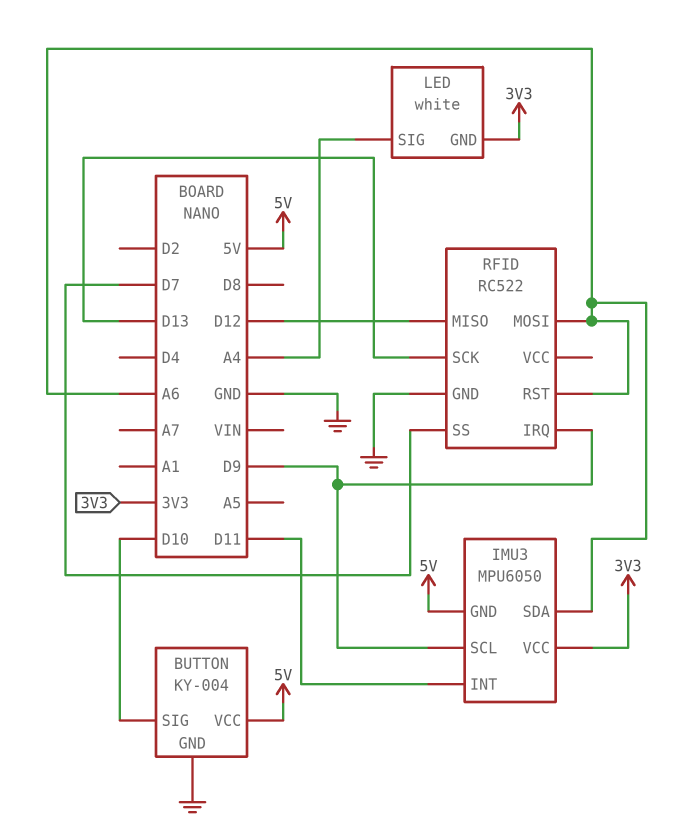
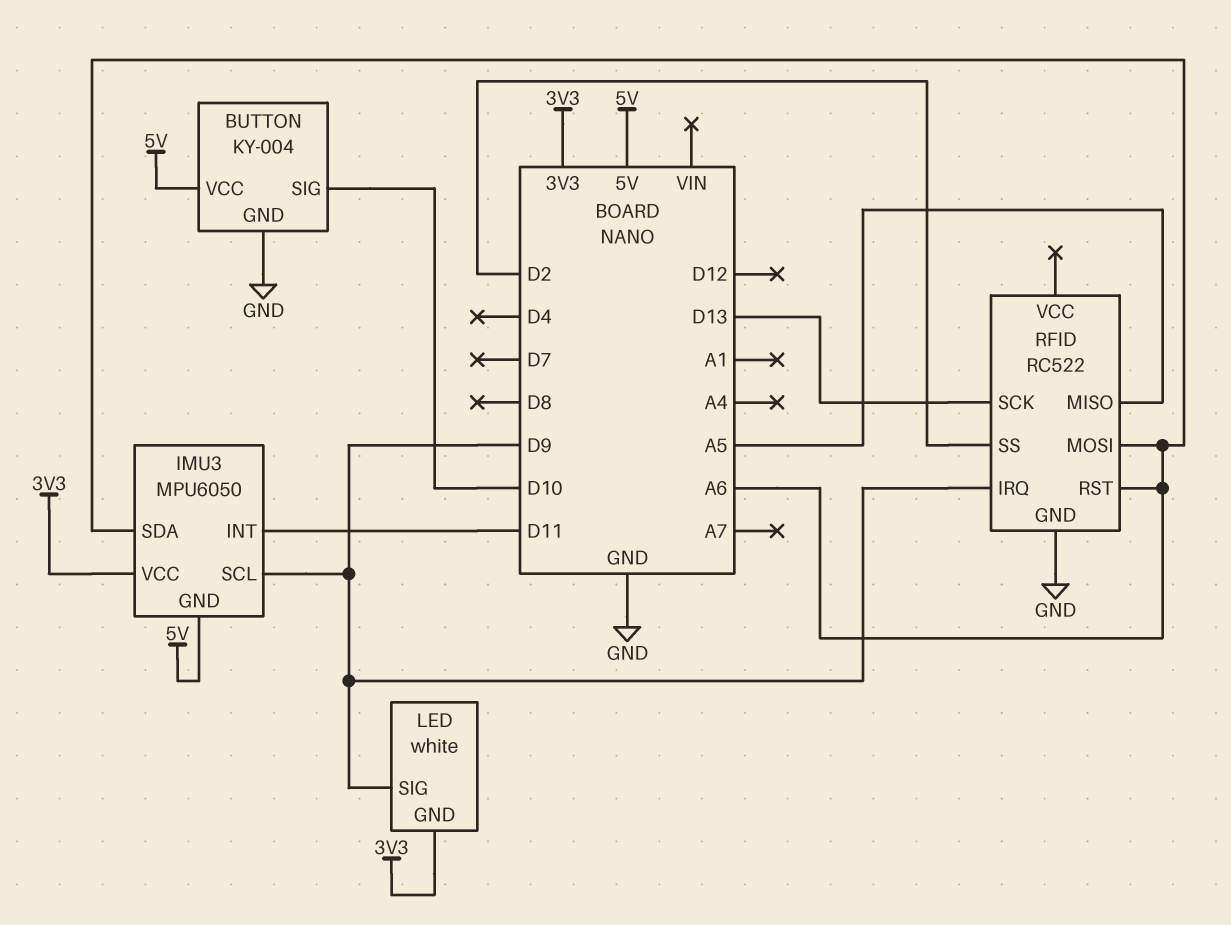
LED pin SIG: A4 -> D9
RFID pin MISO: D12 -> A5
RFID pin SS: D7 -> D2

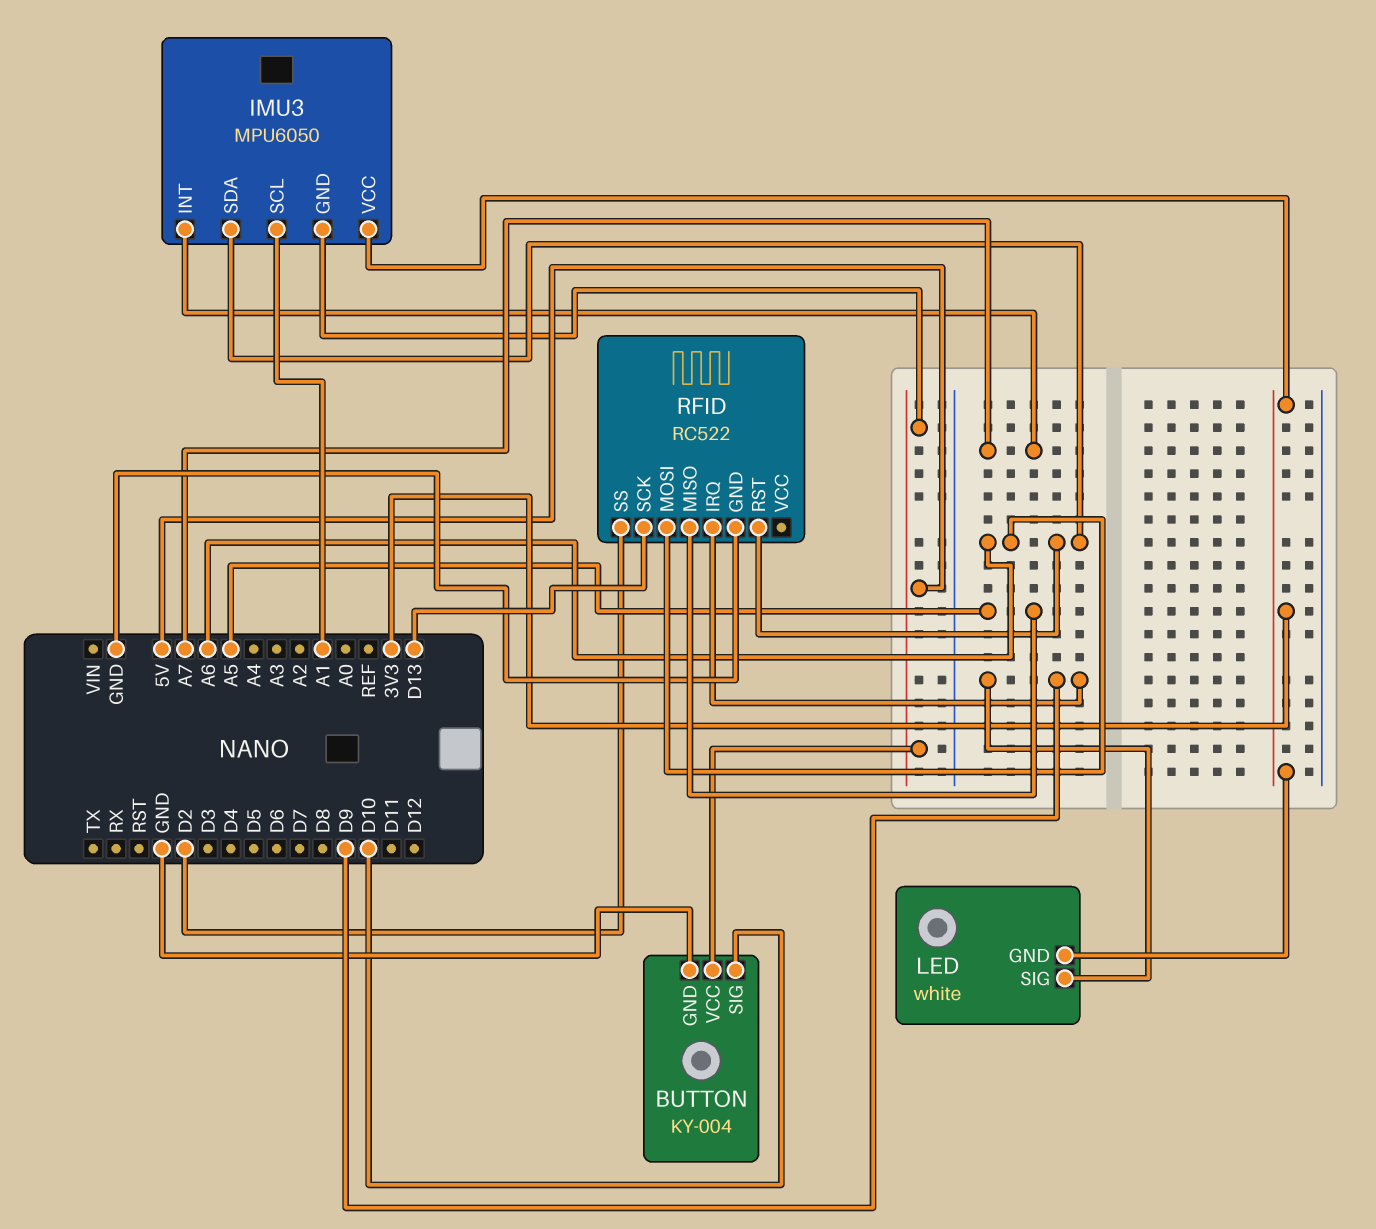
IMU3 pin INT: D11 -> A7
IMU3 pin SCL: D9 -> A1

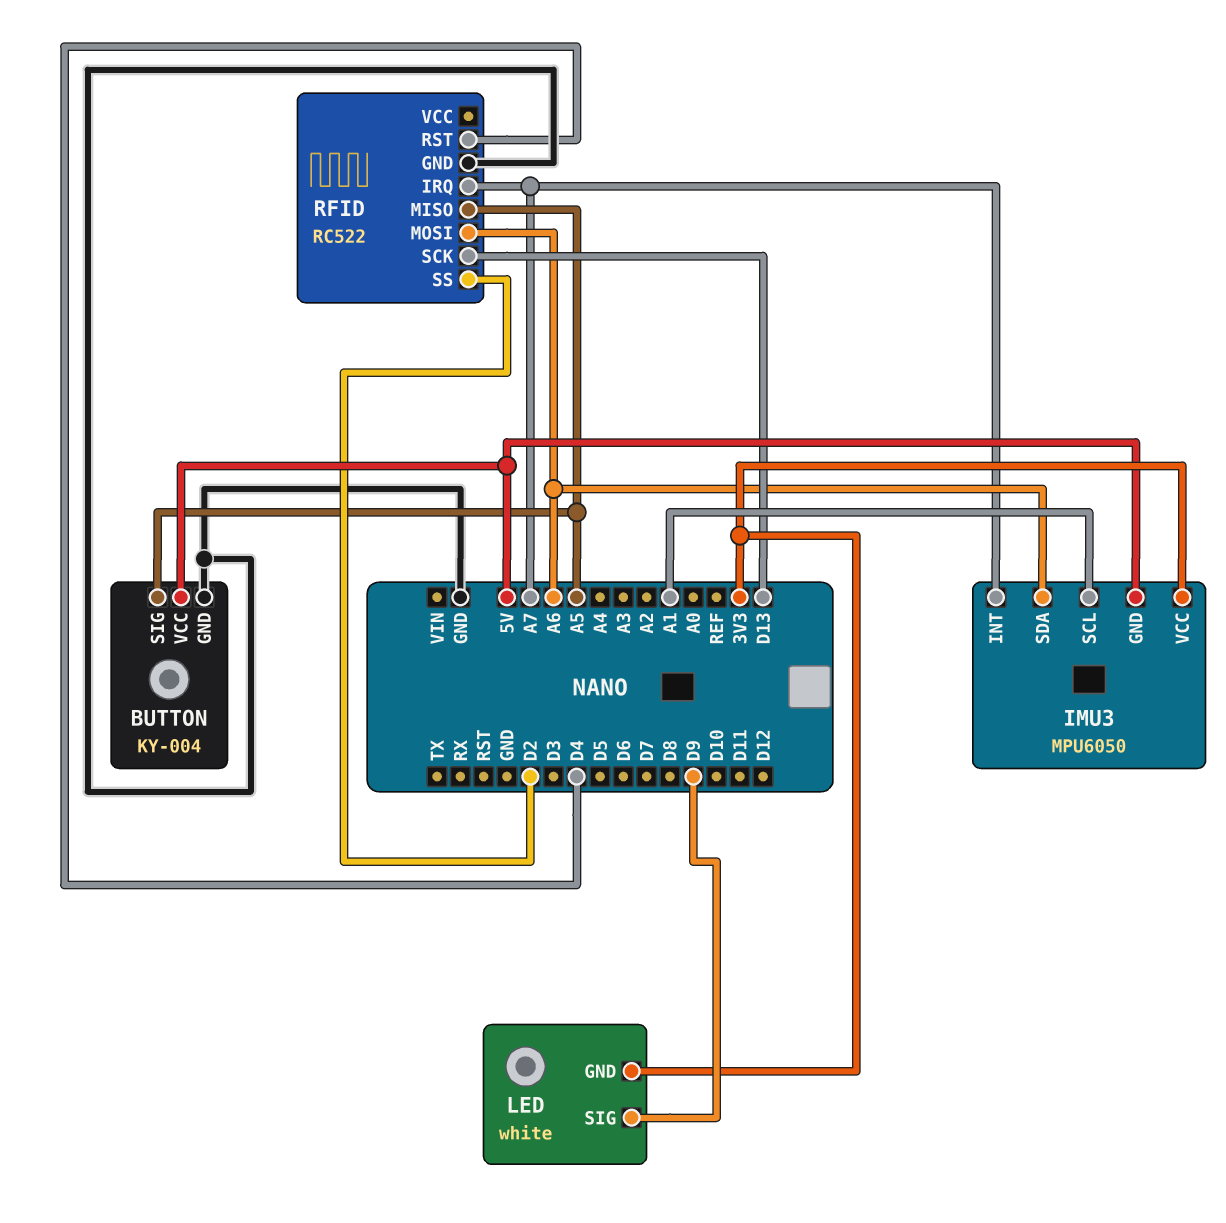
BUTTON pin SIG: D10 -> A5
RFID pin IRQ: D9 -> A7
RFID pin RST: A6 -> D4

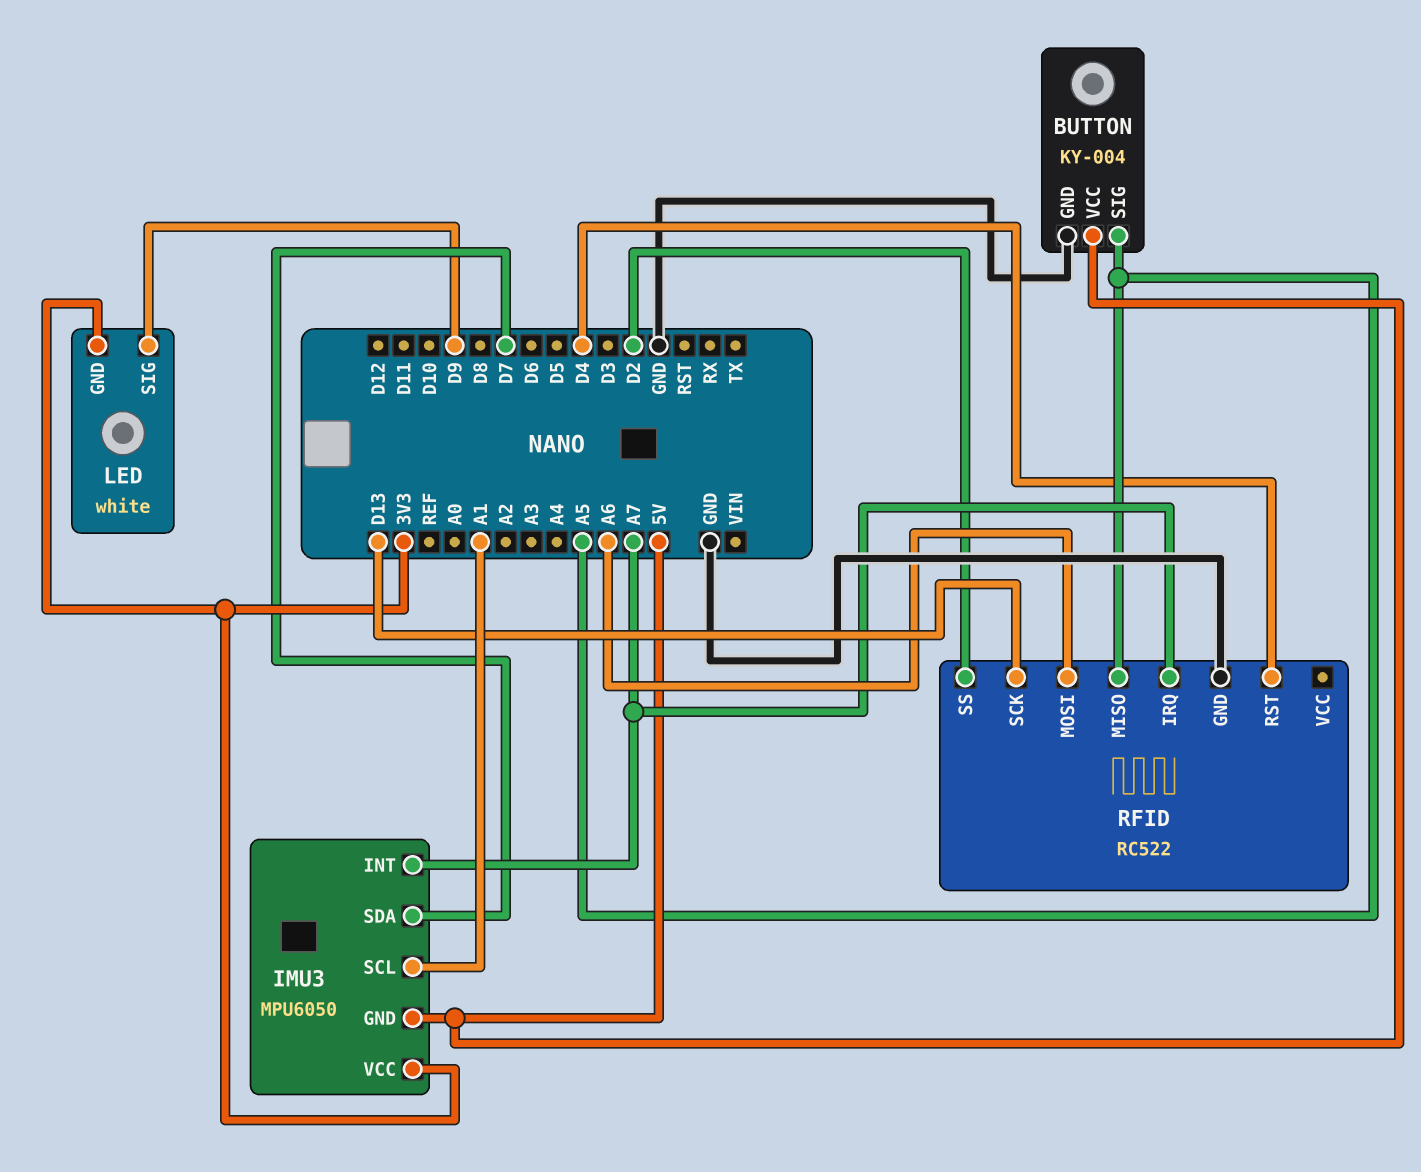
IMU3 pin SDA: A6 -> D7

